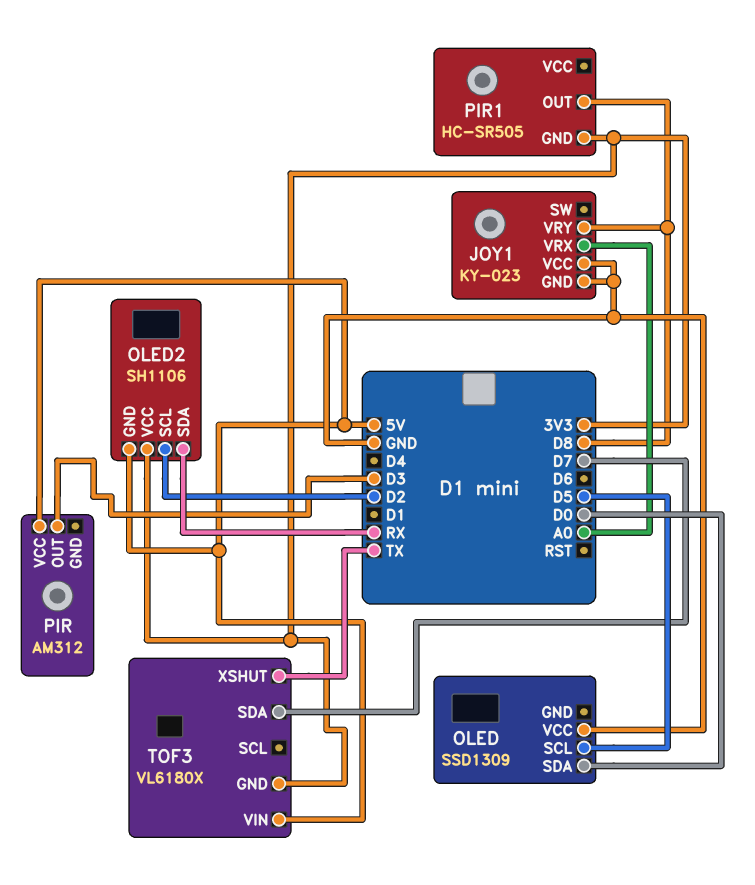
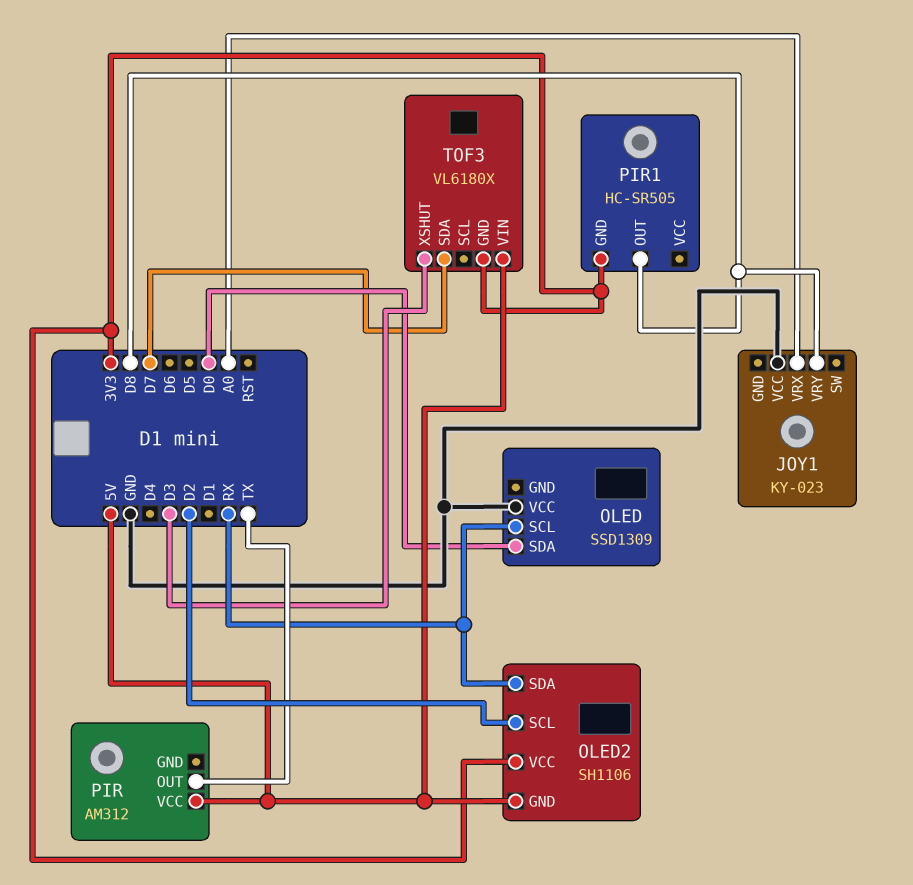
JOY1 pin GND: GND -> none
OLED pin SCL: D5 -> RX
PIR pin OUT: D3 -> TX
TOF3 pin XSHUT: TX -> D3

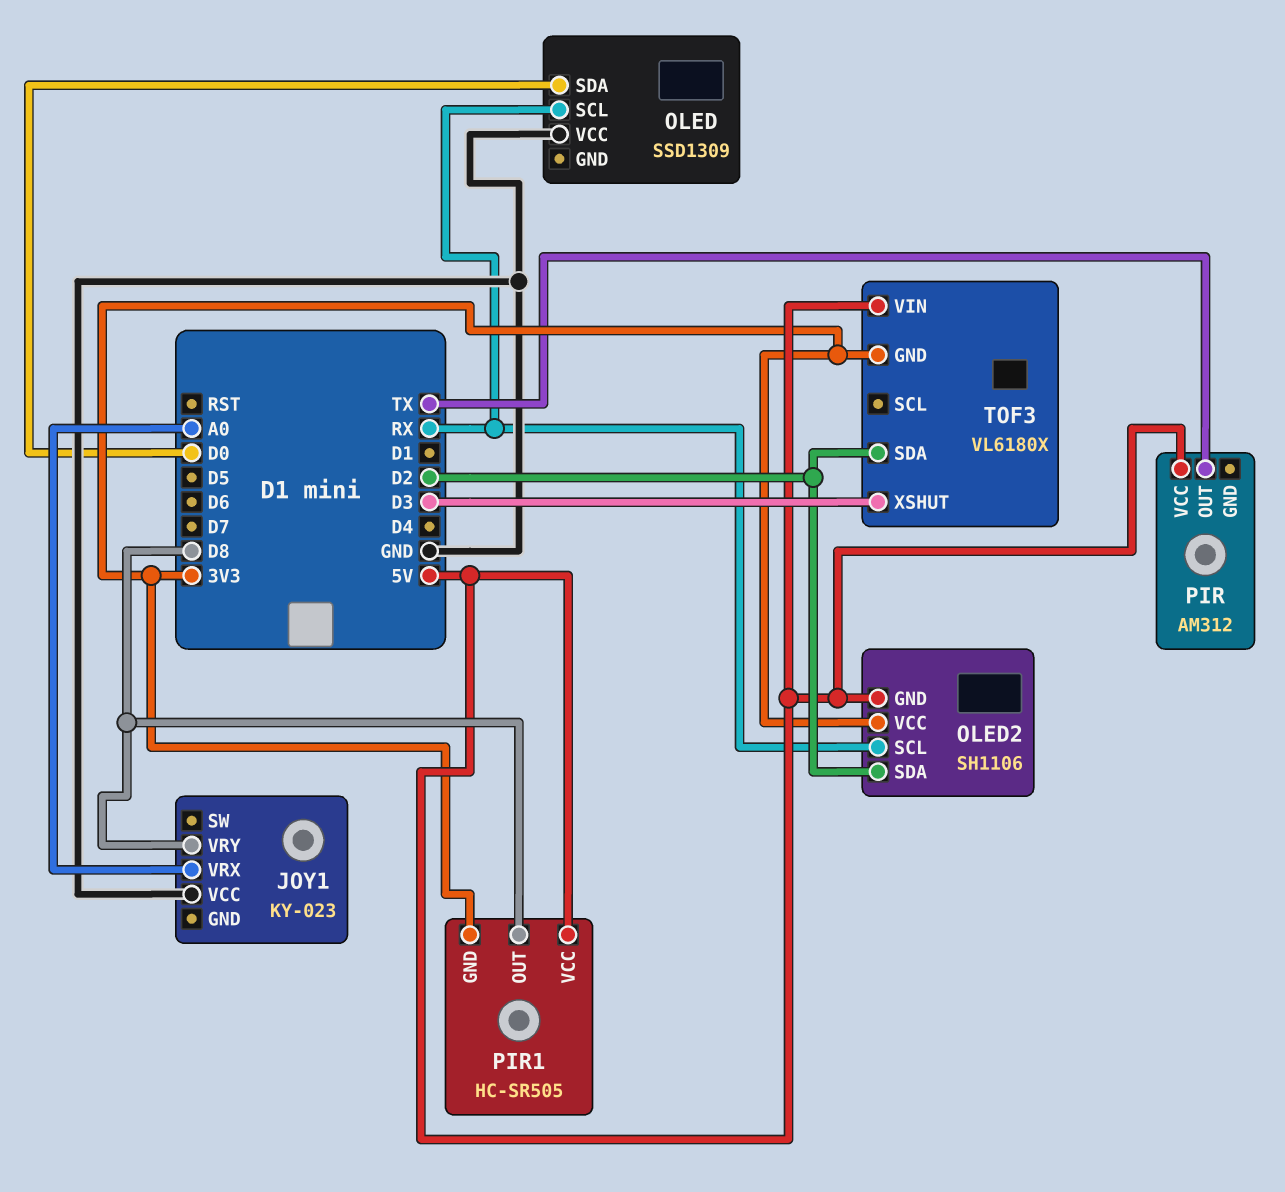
OLED2 pin SCL: D2 -> RX
OLED2 pin SDA: RX -> D2
PIR1 pin VCC: none -> 5V
TOF3 pin SDA: D7 -> D2

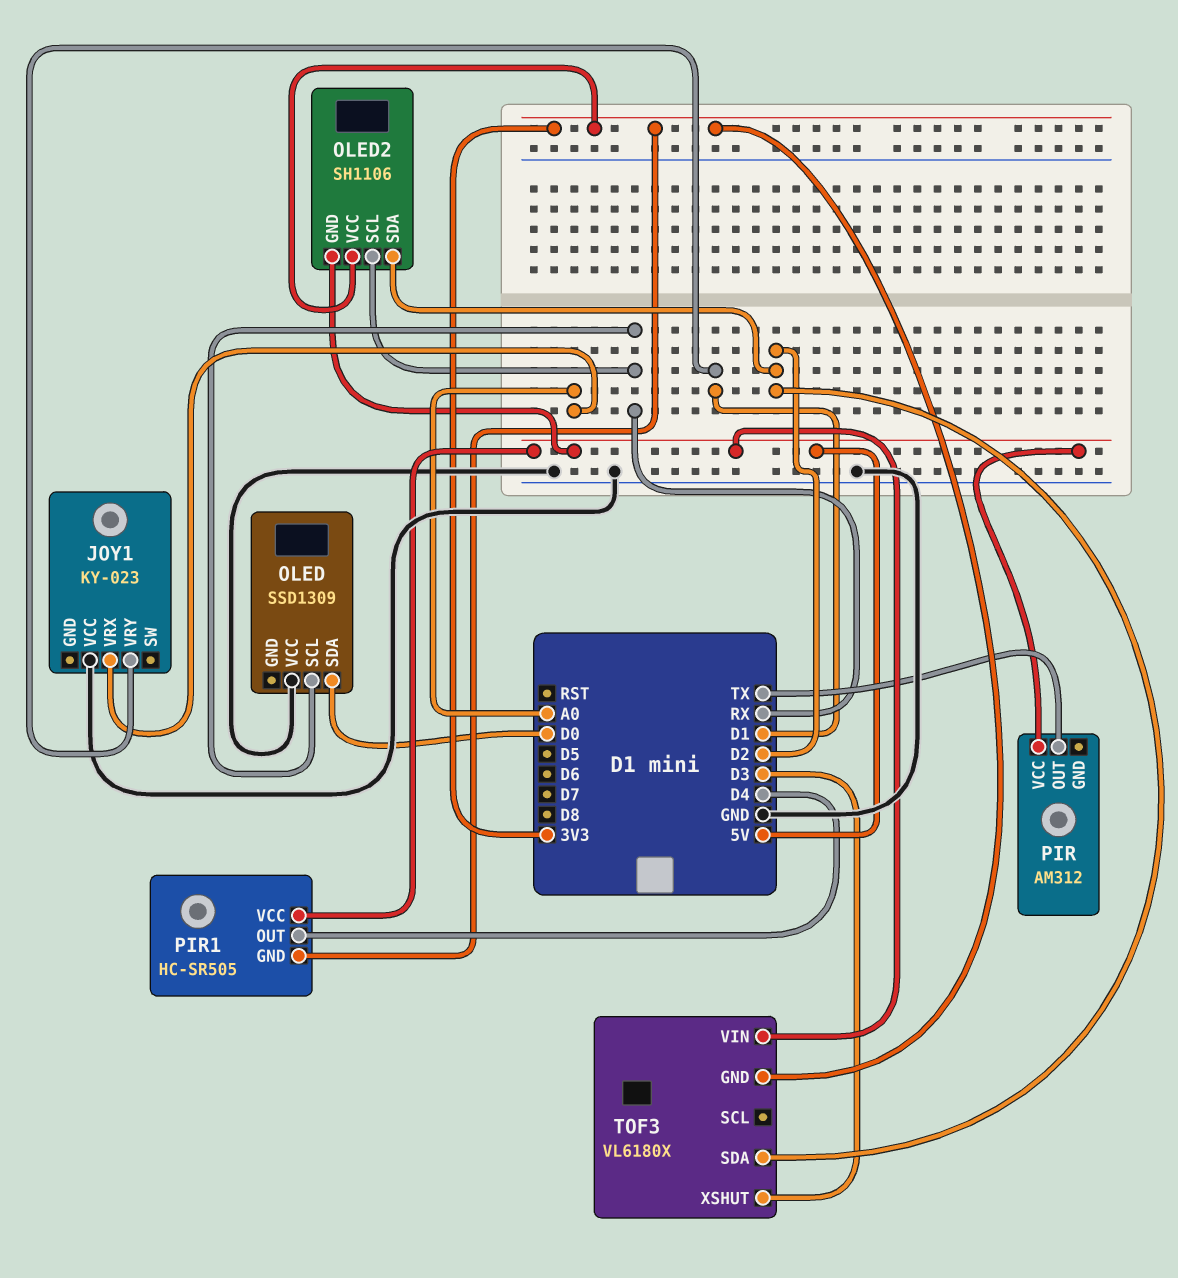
JOY1 pin VRY: D8 -> D1
PIR1 pin OUT: D8 -> D4

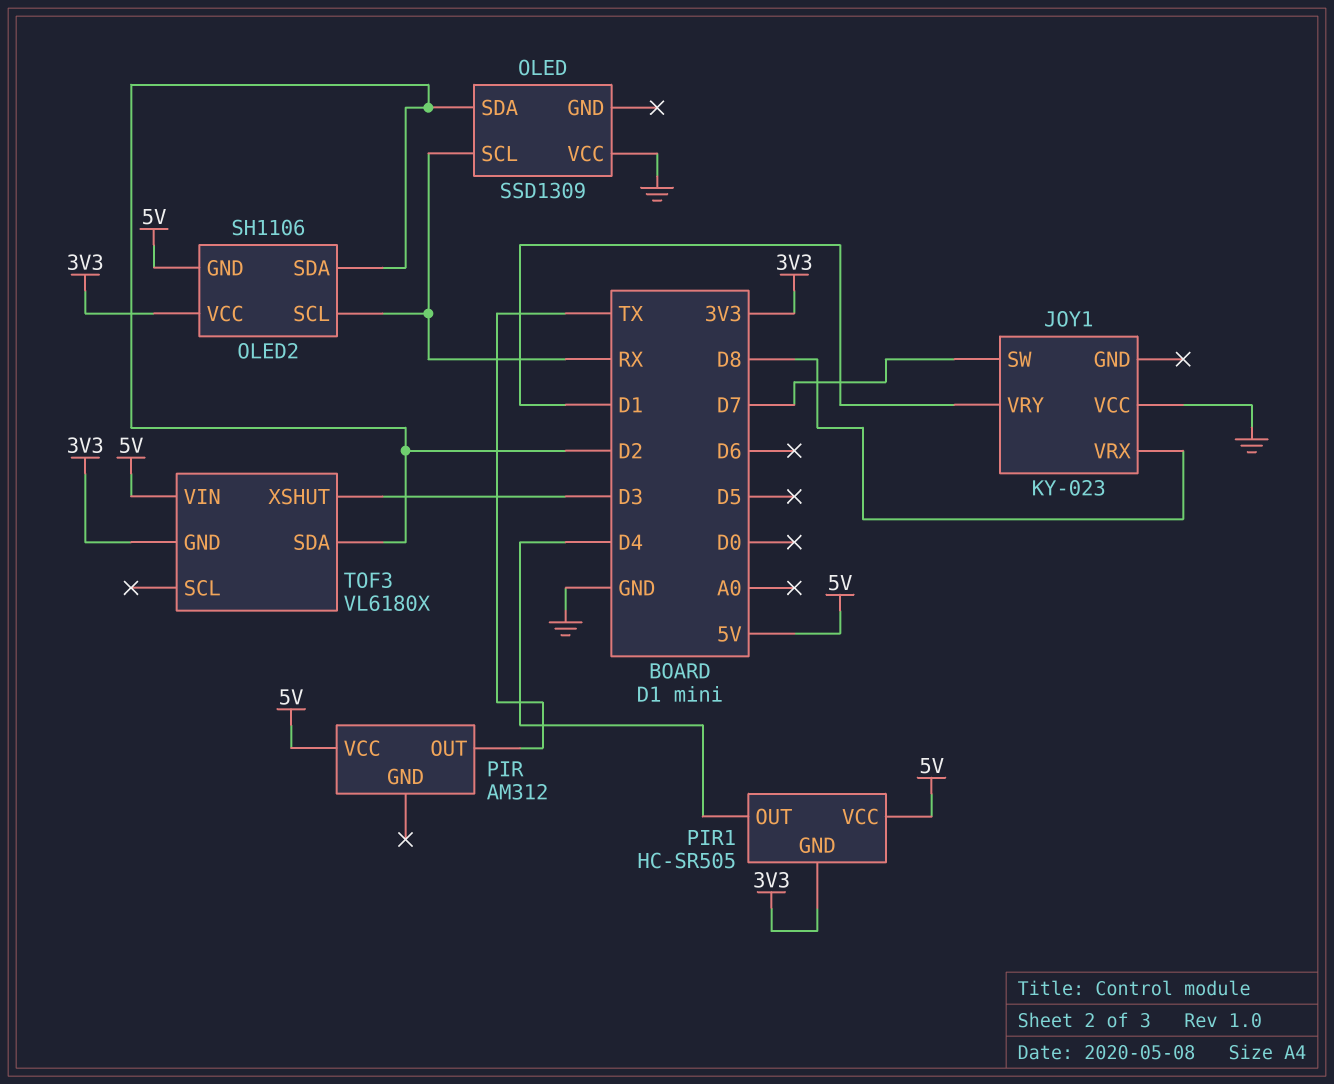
JOY1 pin SW: none -> D7
JOY1 pin VRX: A0 -> D8
OLED pin SDA: D0 -> D2

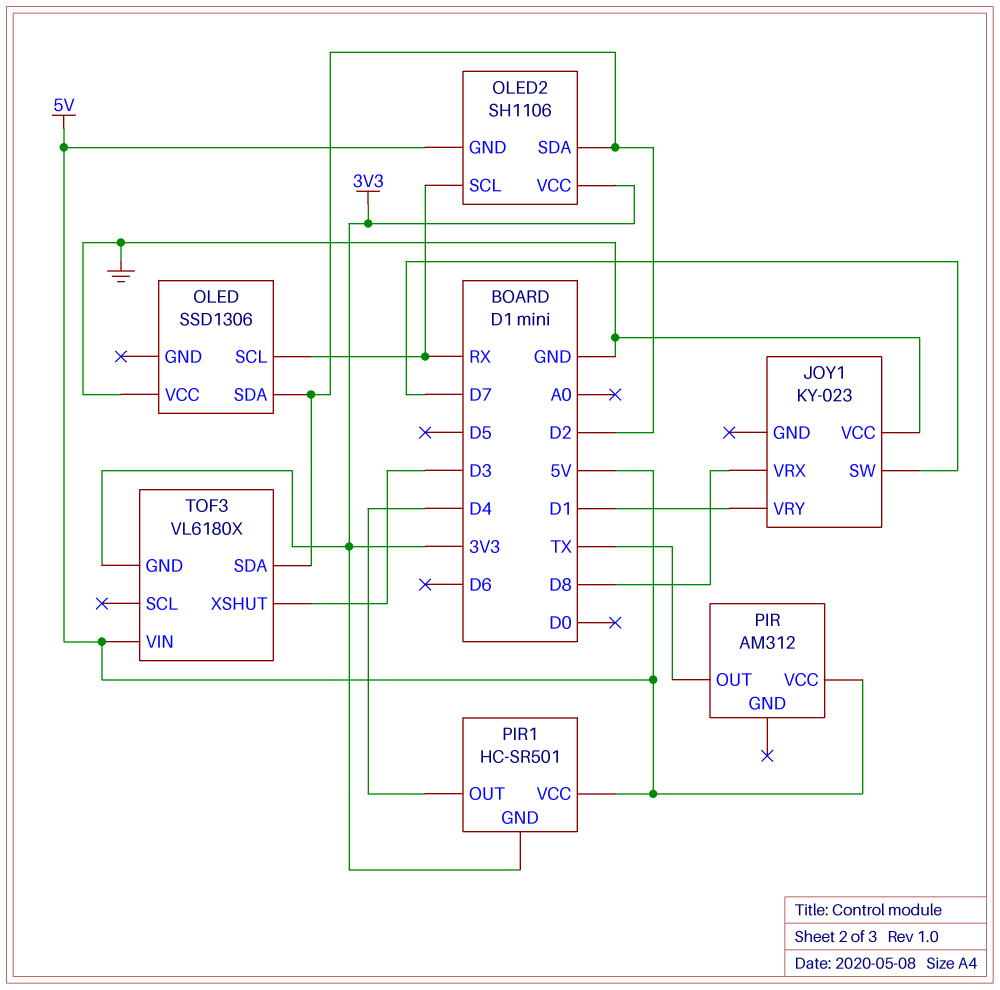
OLED: SSD1309 -> SSD1306
PIR1: HC-SR505 -> HC-SR501

